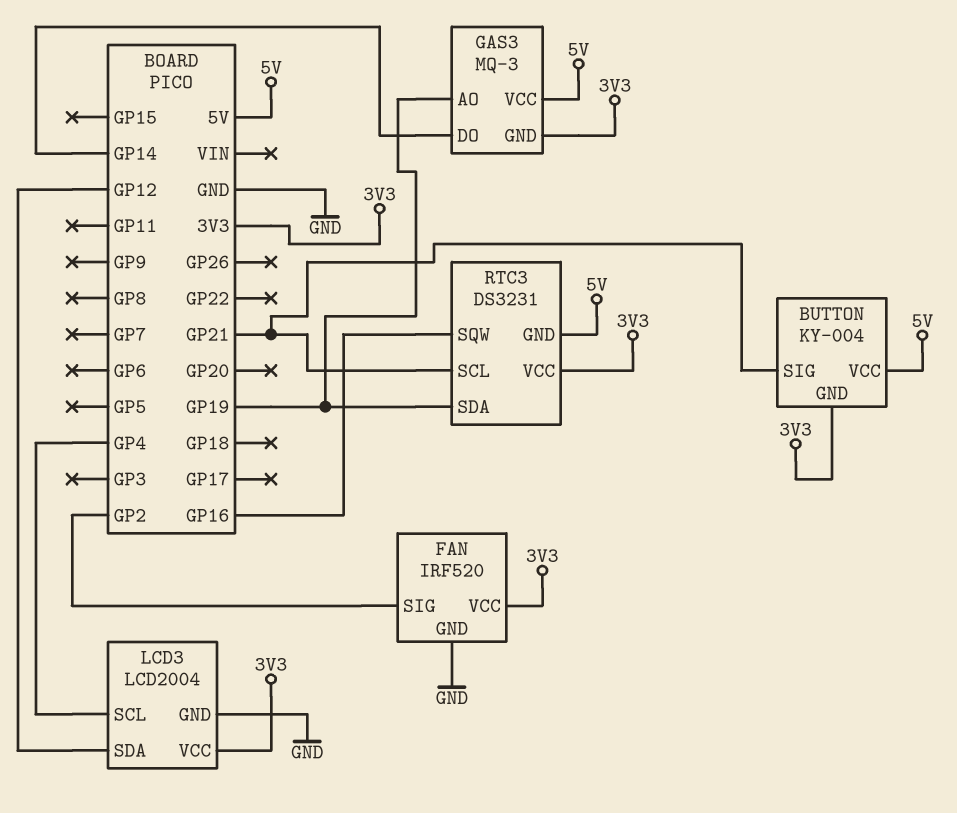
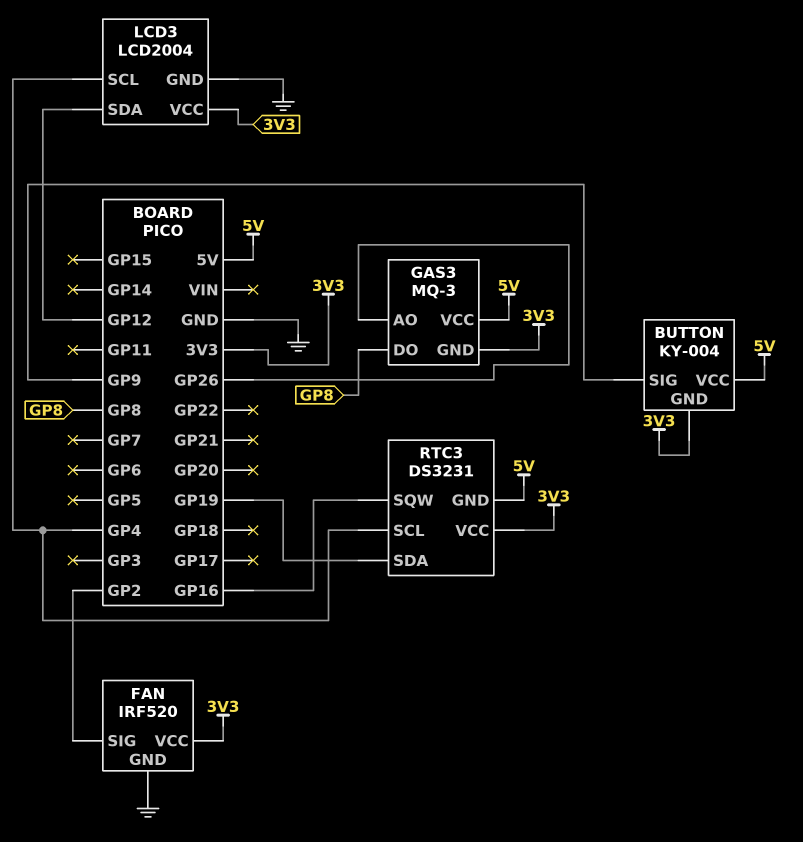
BUTTON pin SIG: GP21 -> GP9
GAS3 pin AO: GP19 -> GP26
GAS3 pin DO: GP14 -> GP8
RTC3 pin SCL: GP21 -> GP4

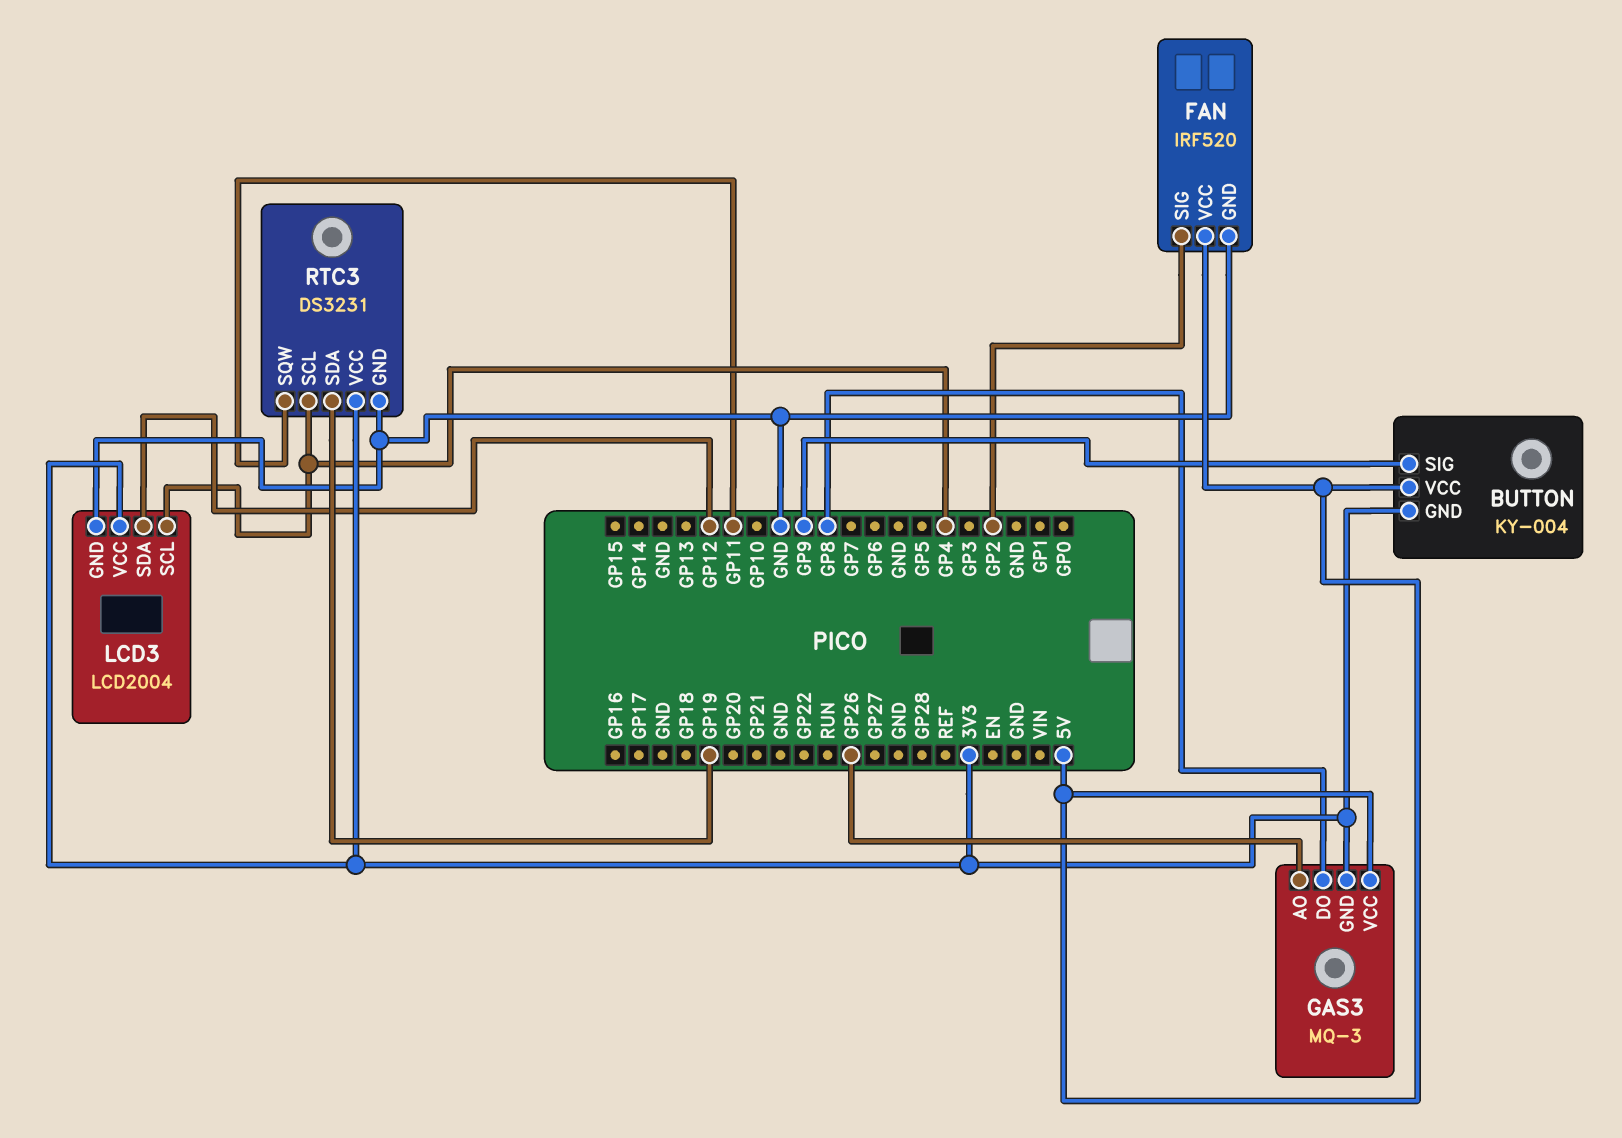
FAN pin VCC: 3V3 -> 5V
RTC3 pin GND: 5V -> GND
RTC3 pin SQW: GP16 -> GP11

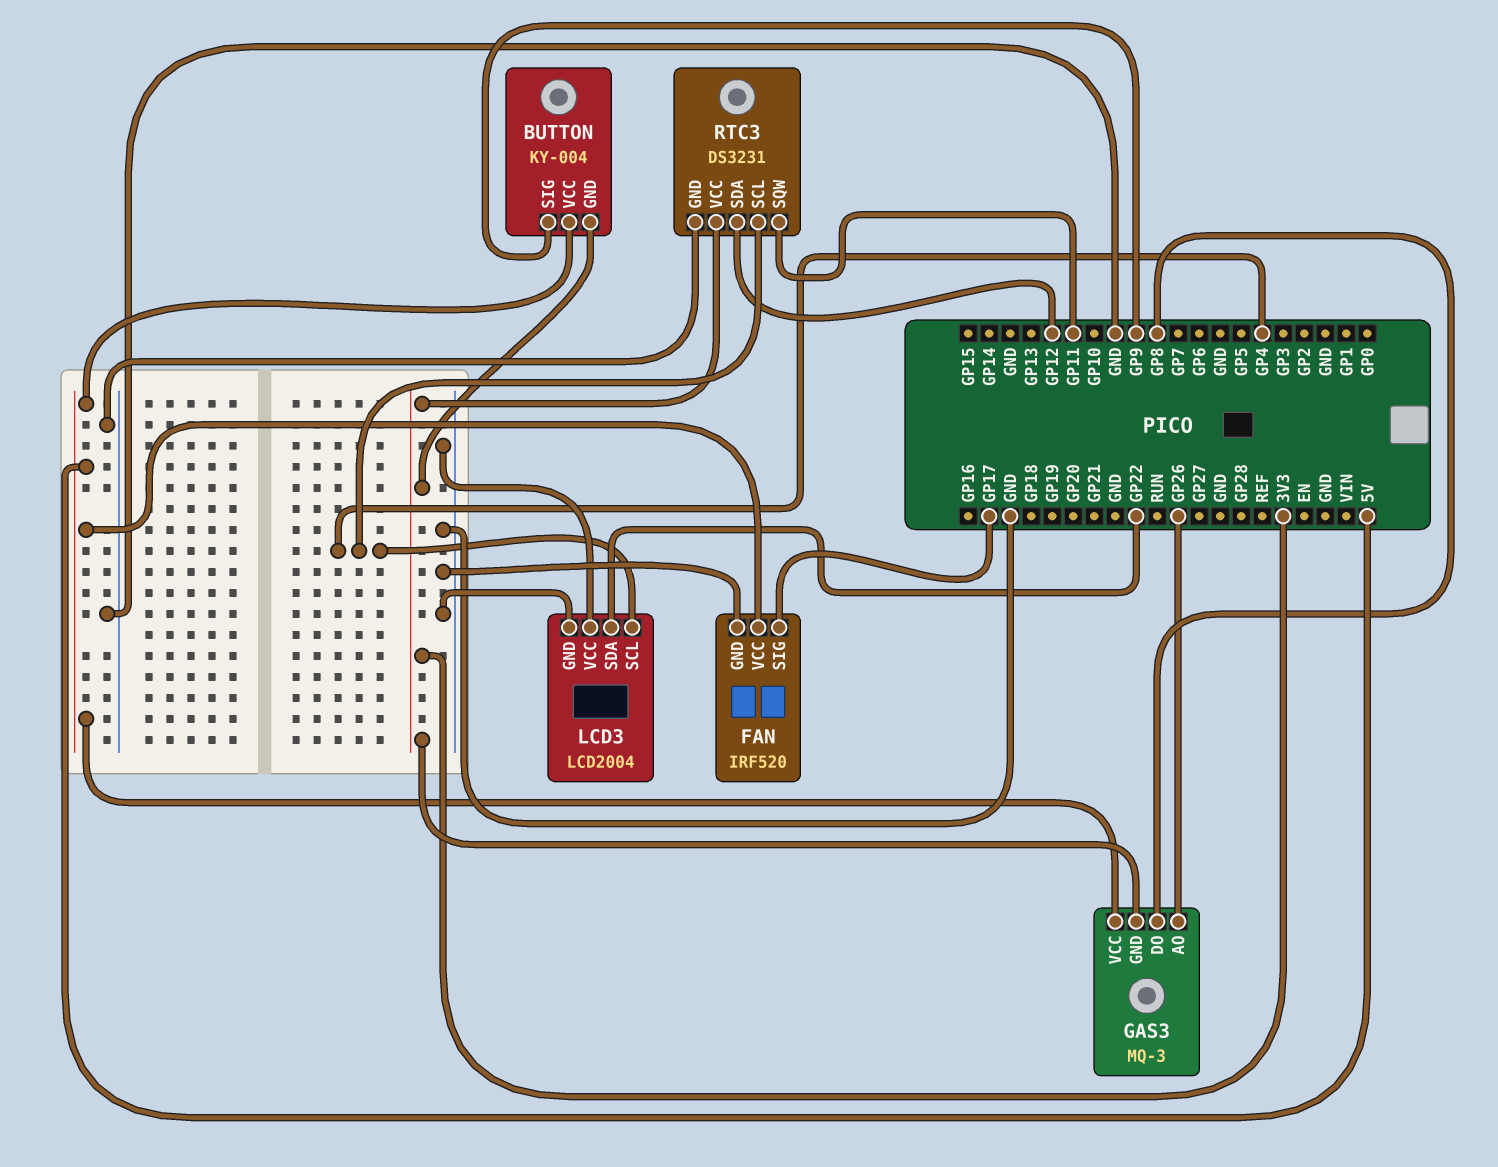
FAN pin SIG: GP2 -> GP17
LCD3 pin SDA: GP12 -> GP22
LCD3 pin VCC: 3V3 -> GND
RTC3 pin SDA: GP19 -> GP12

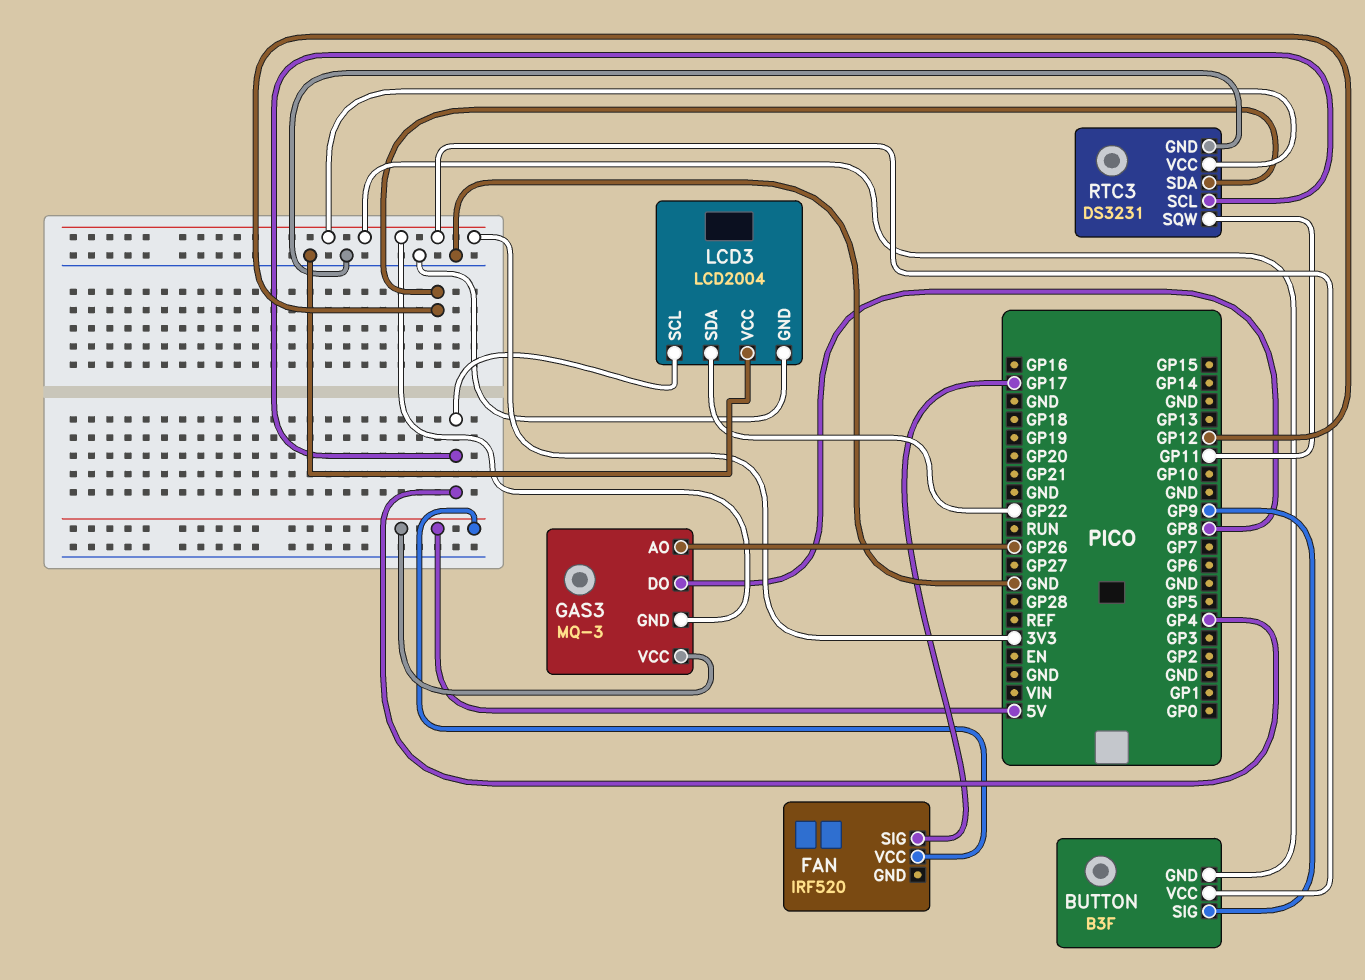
BUTTON: KY-004 -> B3F
BUTTON pin VCC: 5V -> 3V3
FAN pin GND: GND -> none

